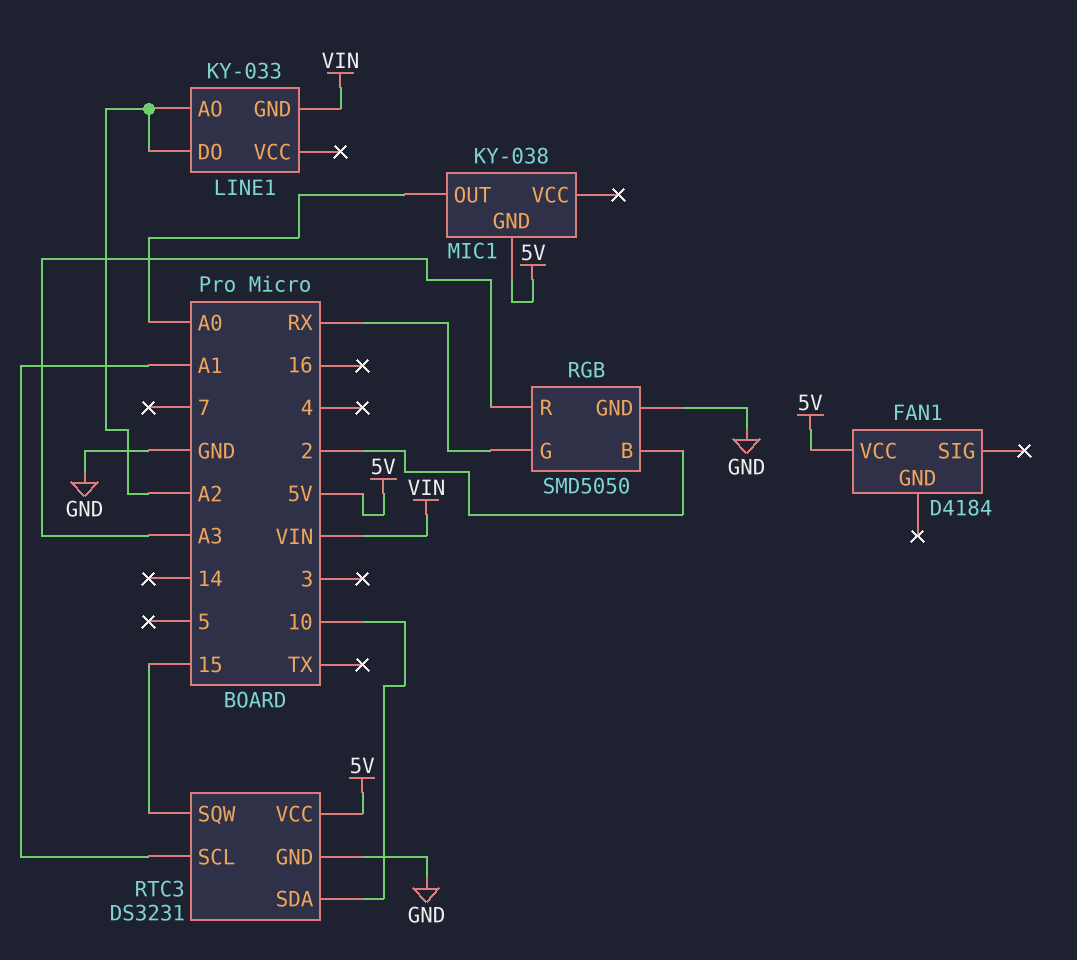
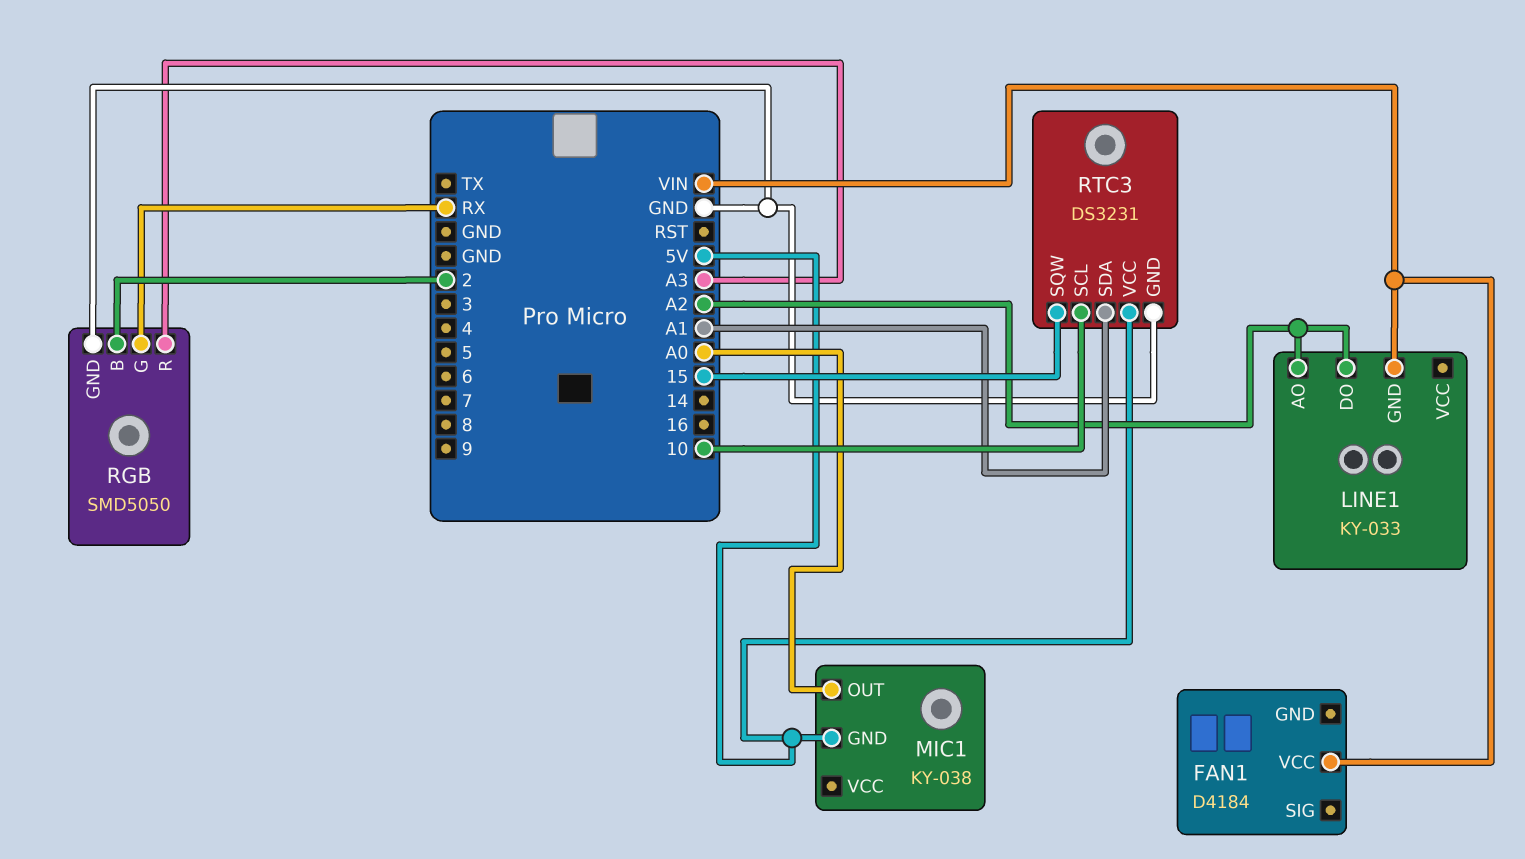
FAN1 pin VCC: 5V -> VIN
RTC3 pin SCL: A1 -> 10
RTC3 pin SDA: 10 -> A1

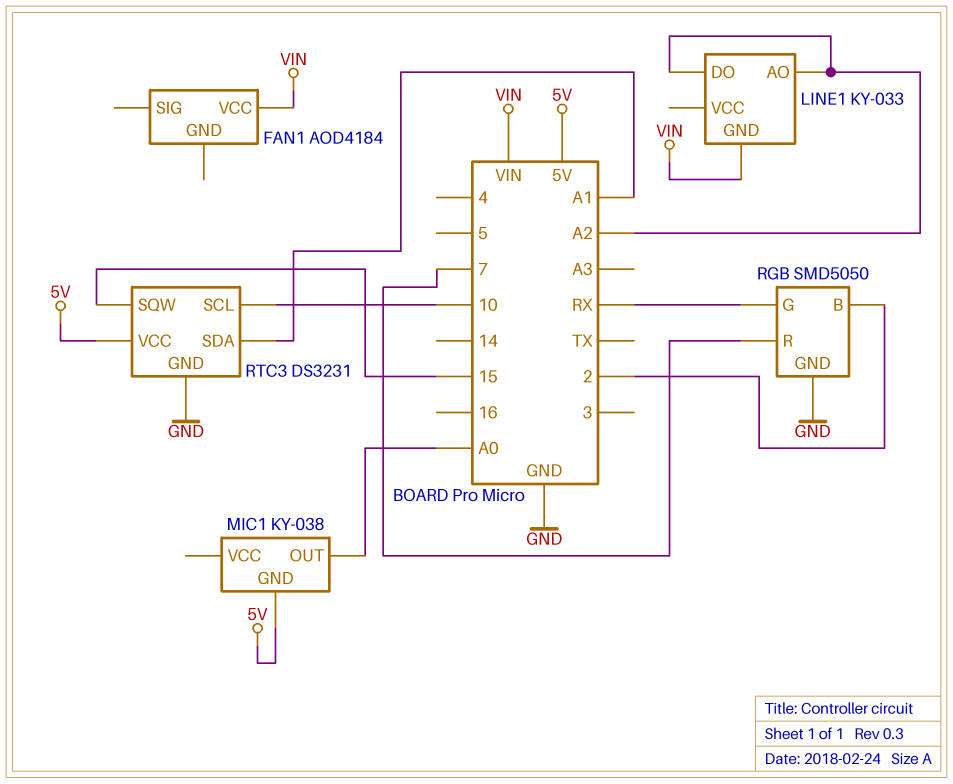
FAN1: D4184 -> AOD4184
RGB pin R: A3 -> 7

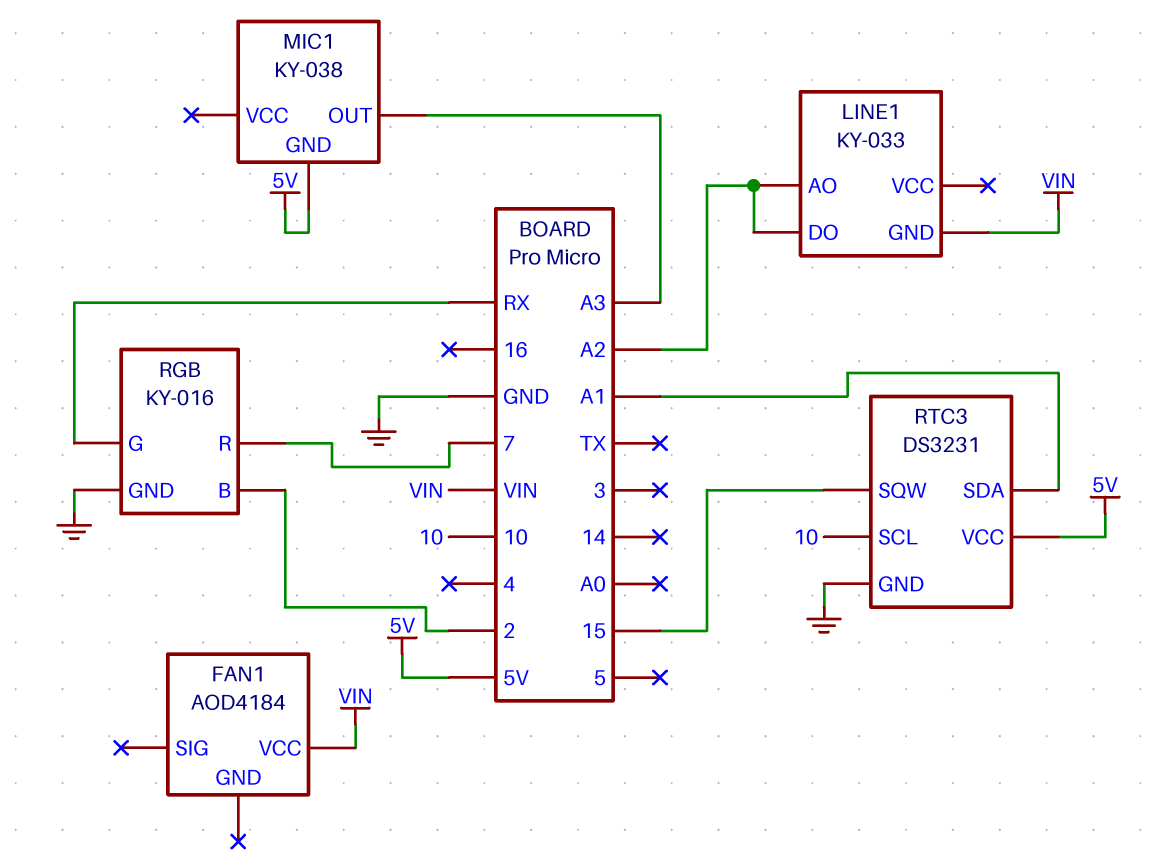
MIC1 pin OUT: A0 -> A3
RGB: SMD5050 -> KY-016

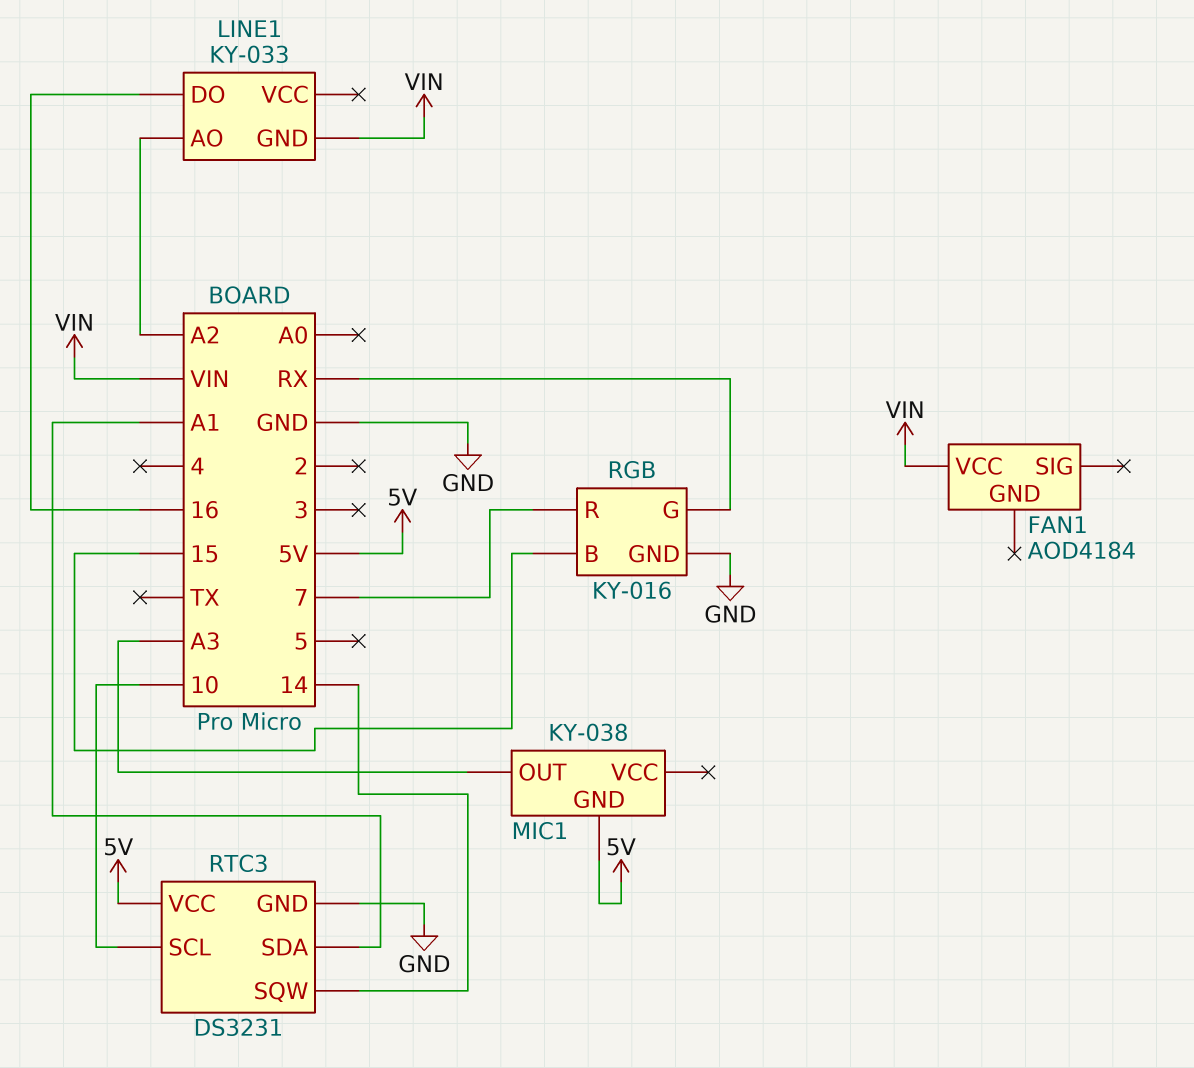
LINE1 pin DO: A2 -> 16
RGB pin B: 2 -> 15
RTC3 pin SQW: 15 -> 14

